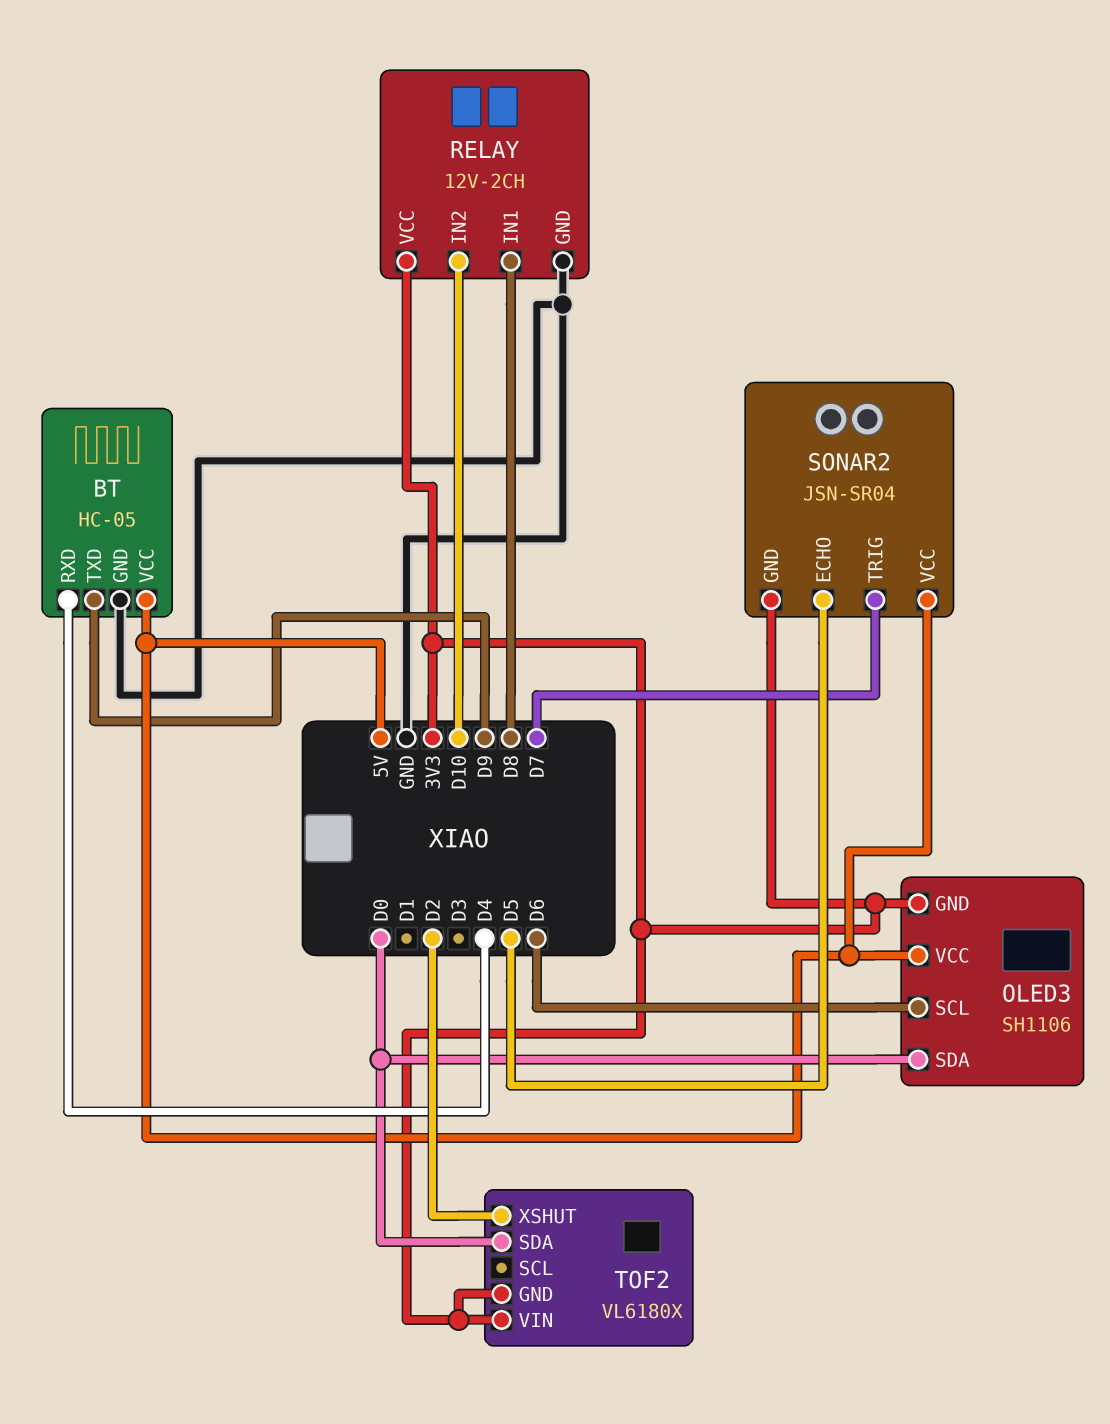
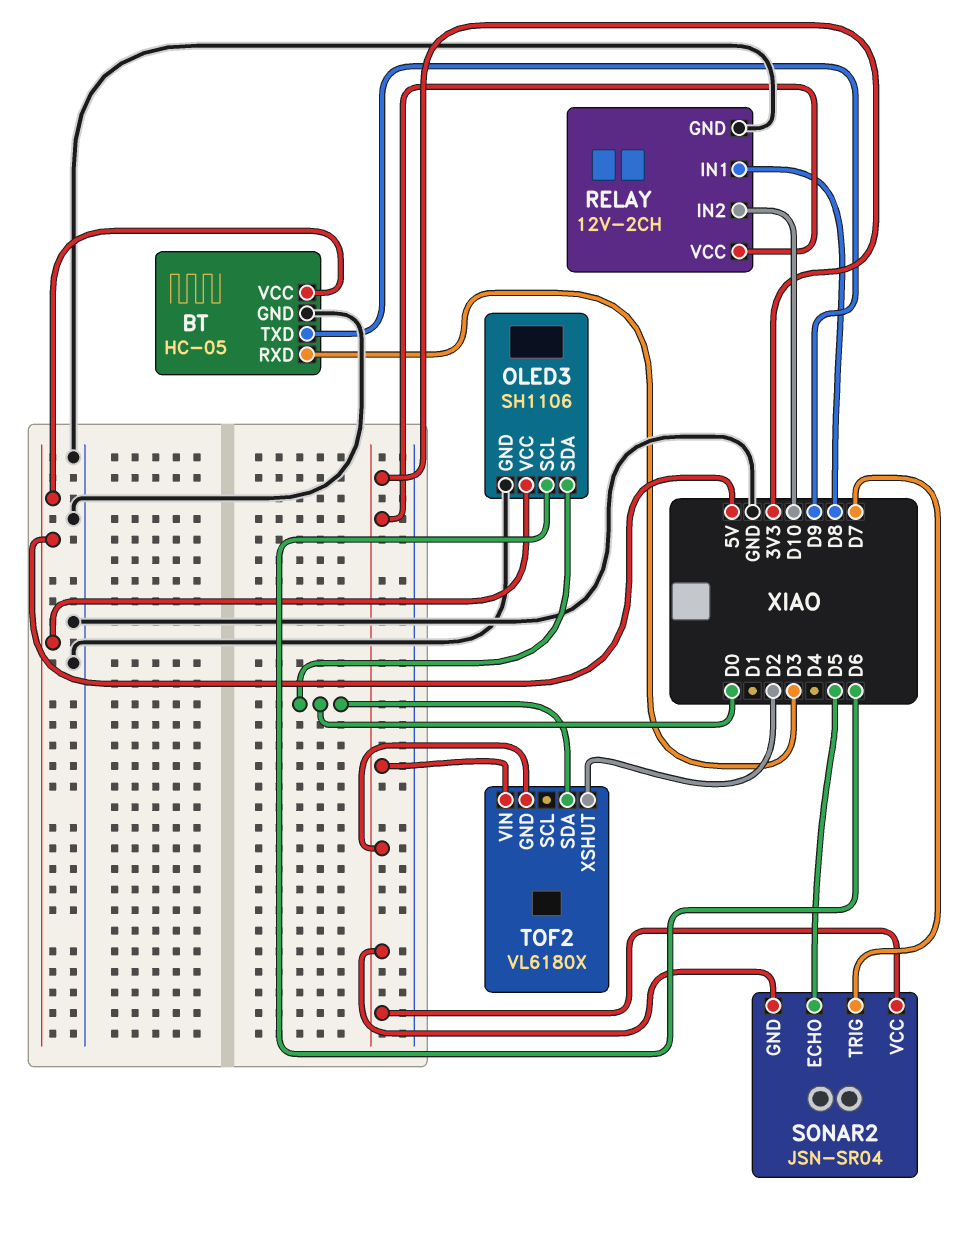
BT pin RXD: D4 -> D3
OLED3 pin GND: 3V3 -> GND
SONAR2 pin VCC: 5V -> 3V3

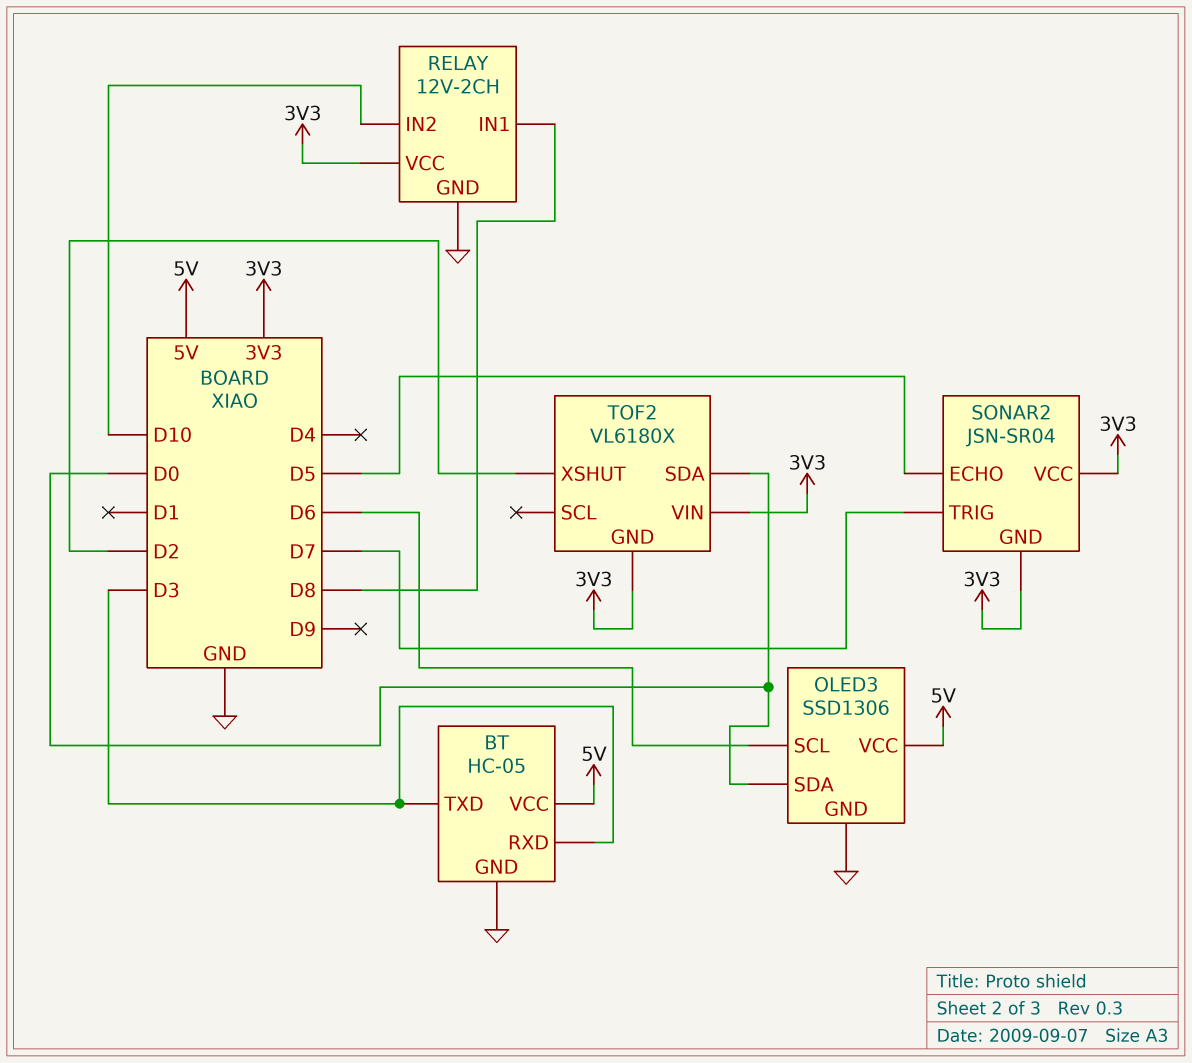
BT pin TXD: D9 -> D3
OLED3: SH1106 -> SSD1306

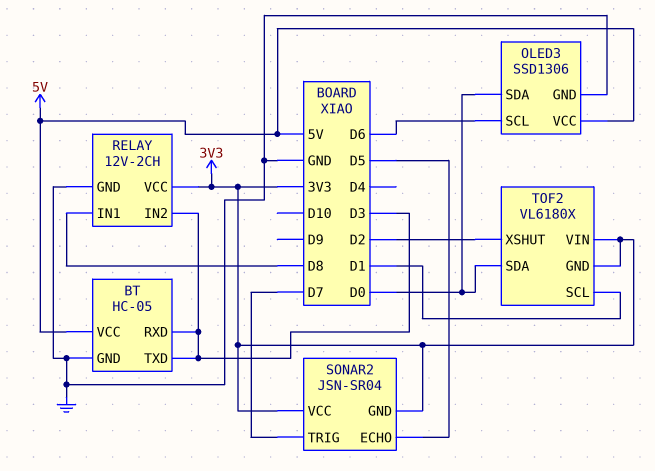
RELAY pin IN2: D10 -> D3
TOF2 pin SCL: none -> D1

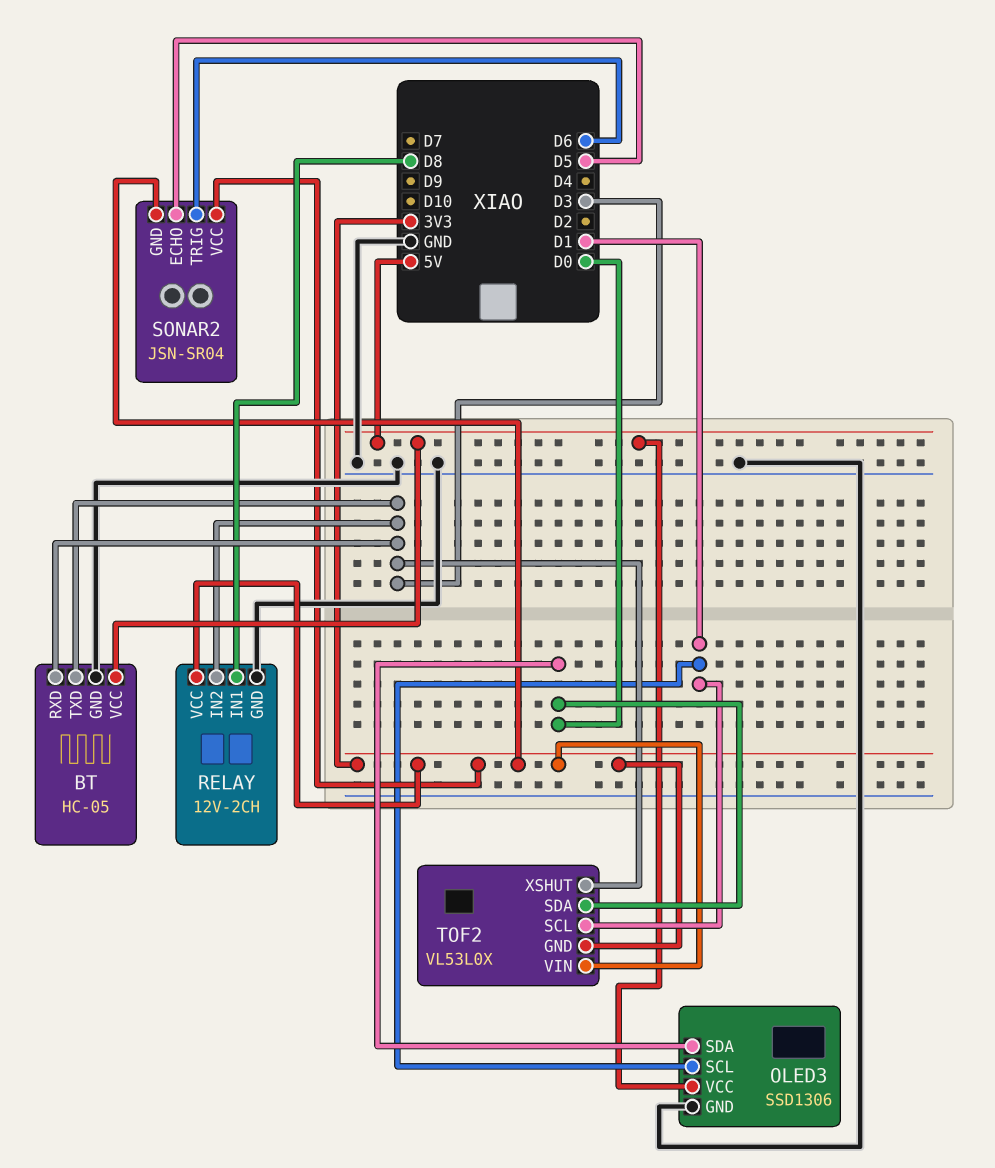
OLED3 pin SCL: D6 -> D1
SONAR2 pin TRIG: D7 -> D6
TOF2: VL6180X -> VL53L0X
TOF2 pin XSHUT: D2 -> D3

